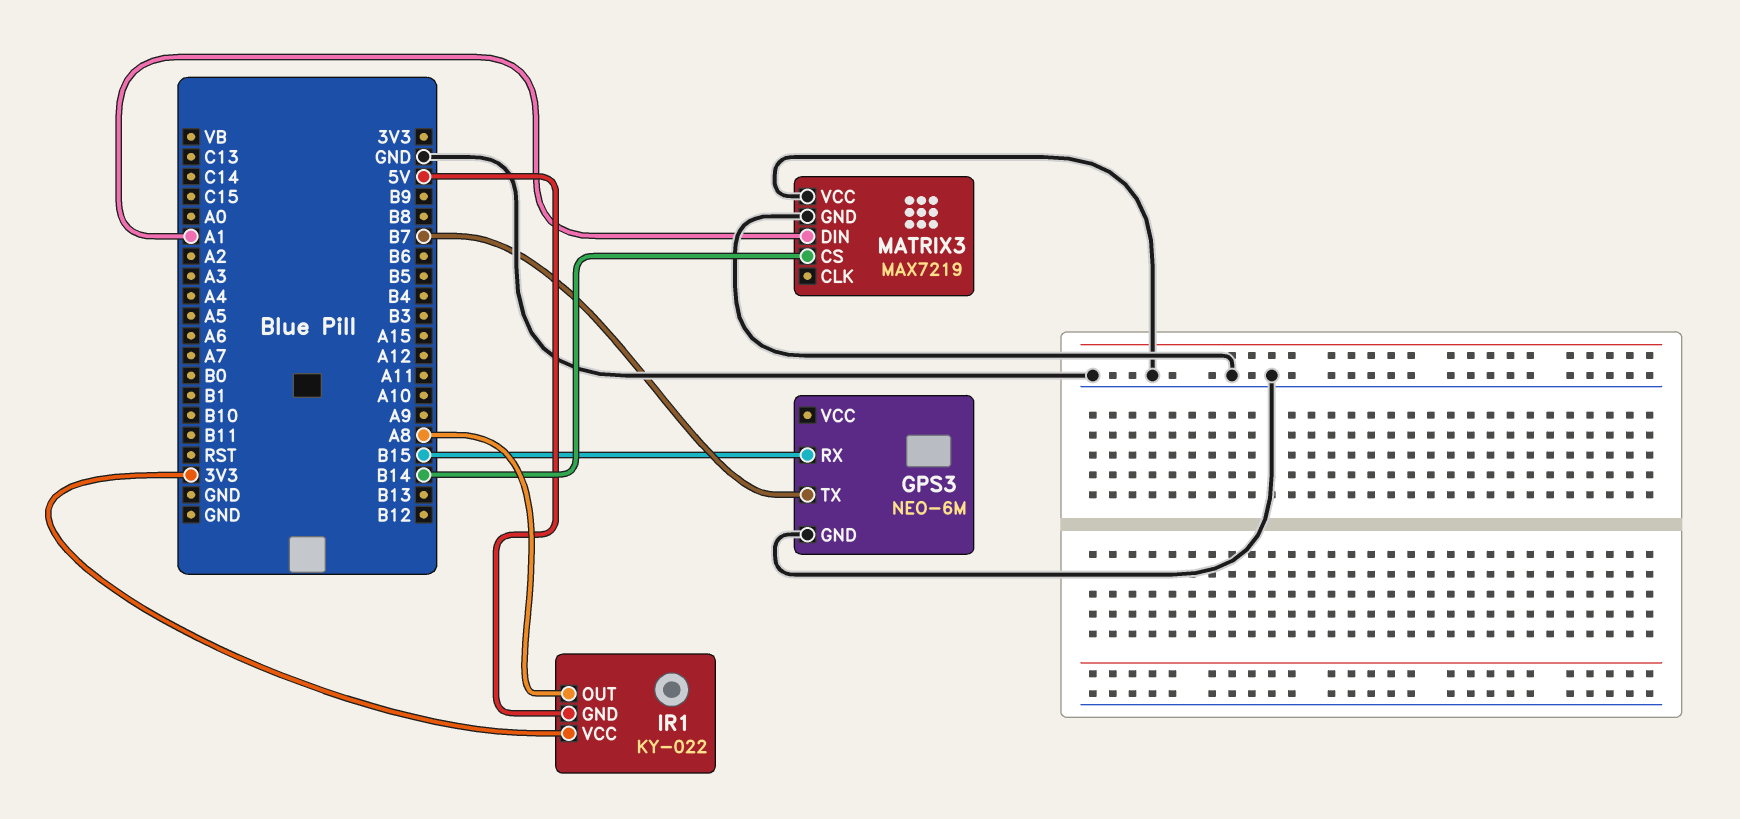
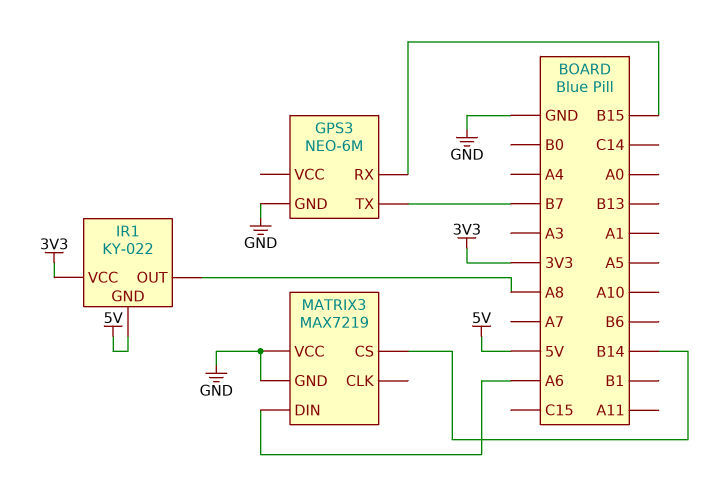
MATRIX3 pin DIN: A1 -> A6

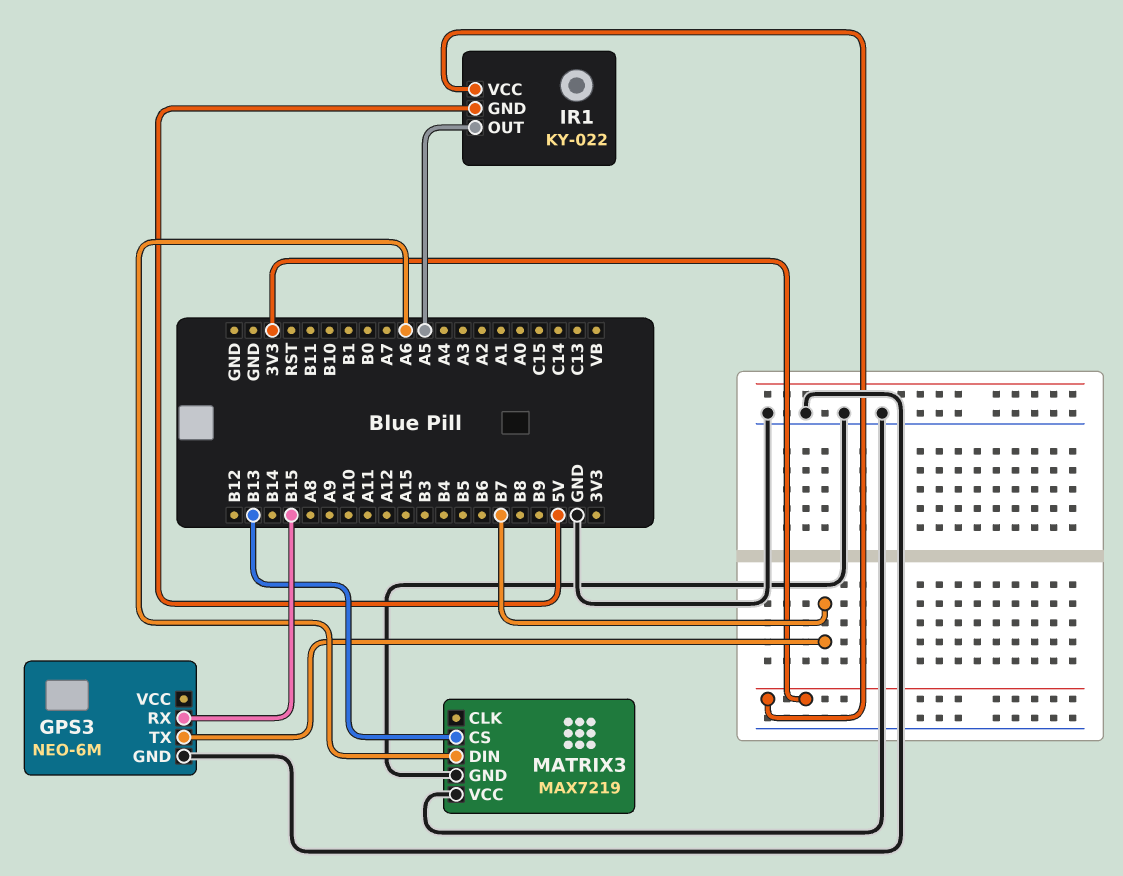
IR1 pin OUT: A8 -> A5
MATRIX3 pin CS: B14 -> B13

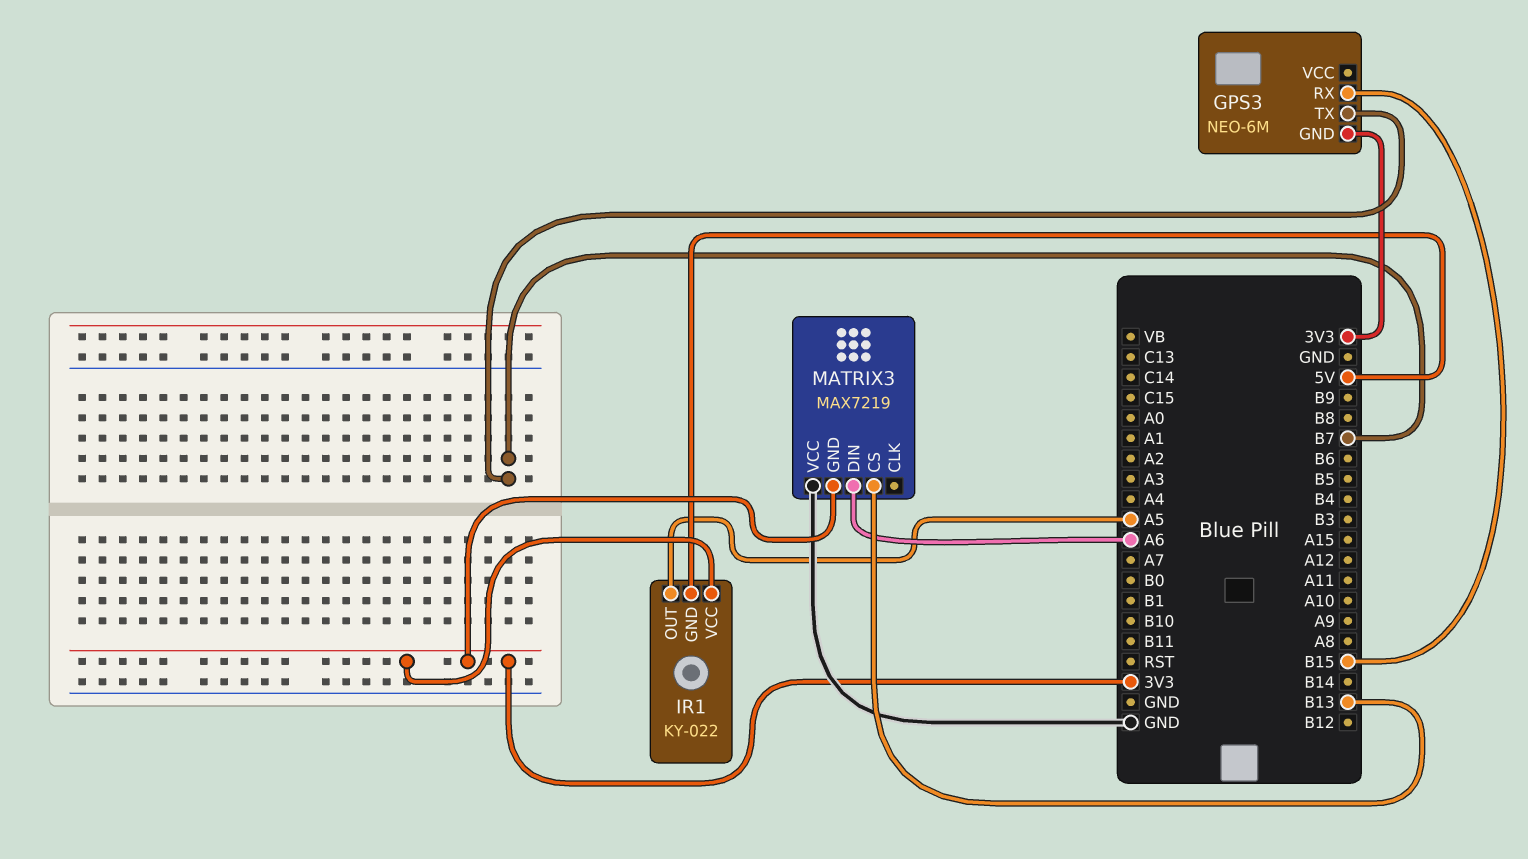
GPS3 pin GND: GND -> 3V3
MATRIX3 pin GND: GND -> 3V3

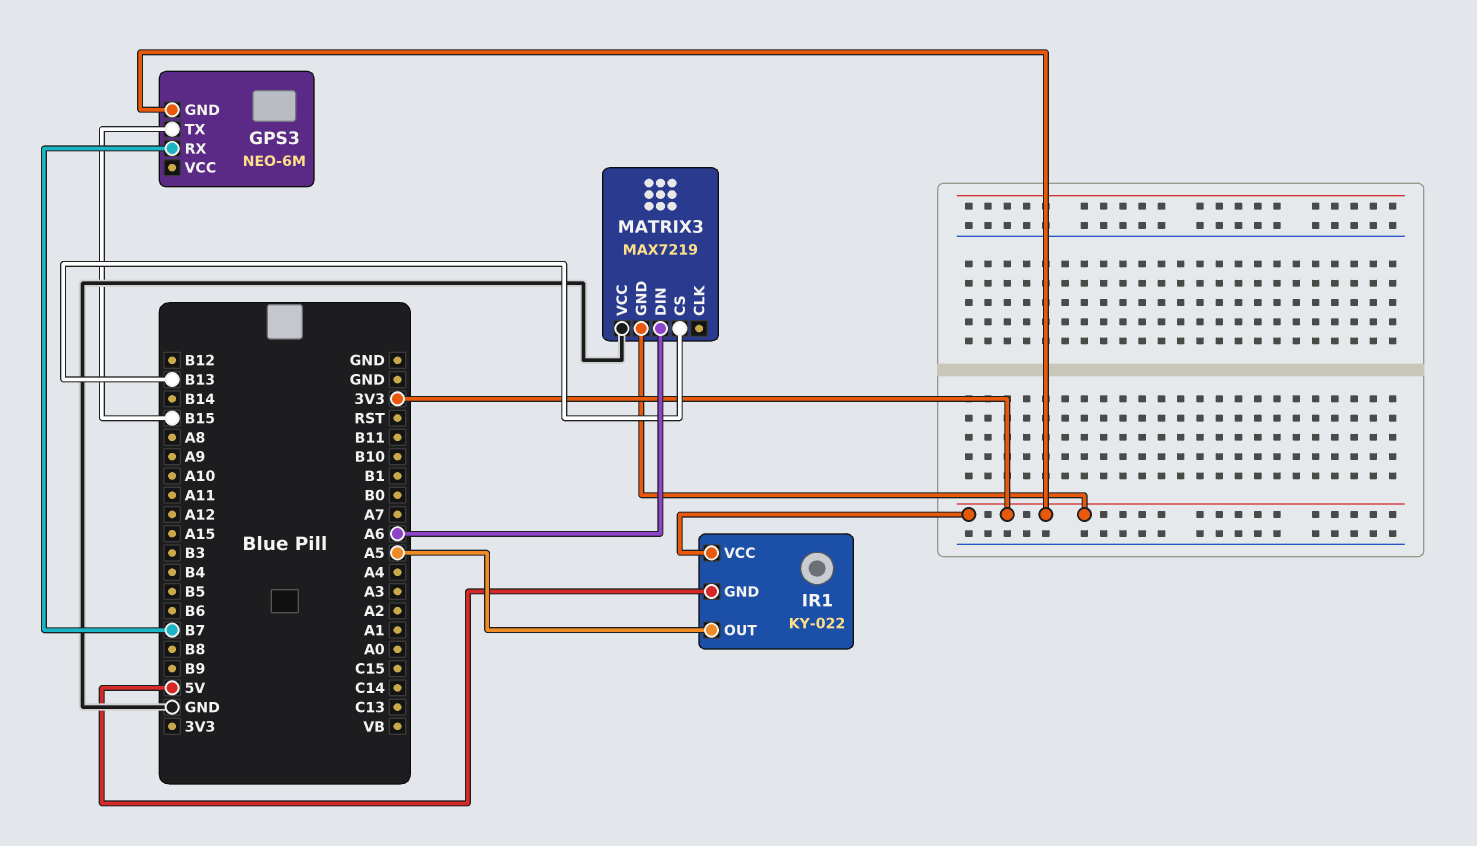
GPS3 pin RX: B15 -> B7
GPS3 pin TX: B7 -> B15

